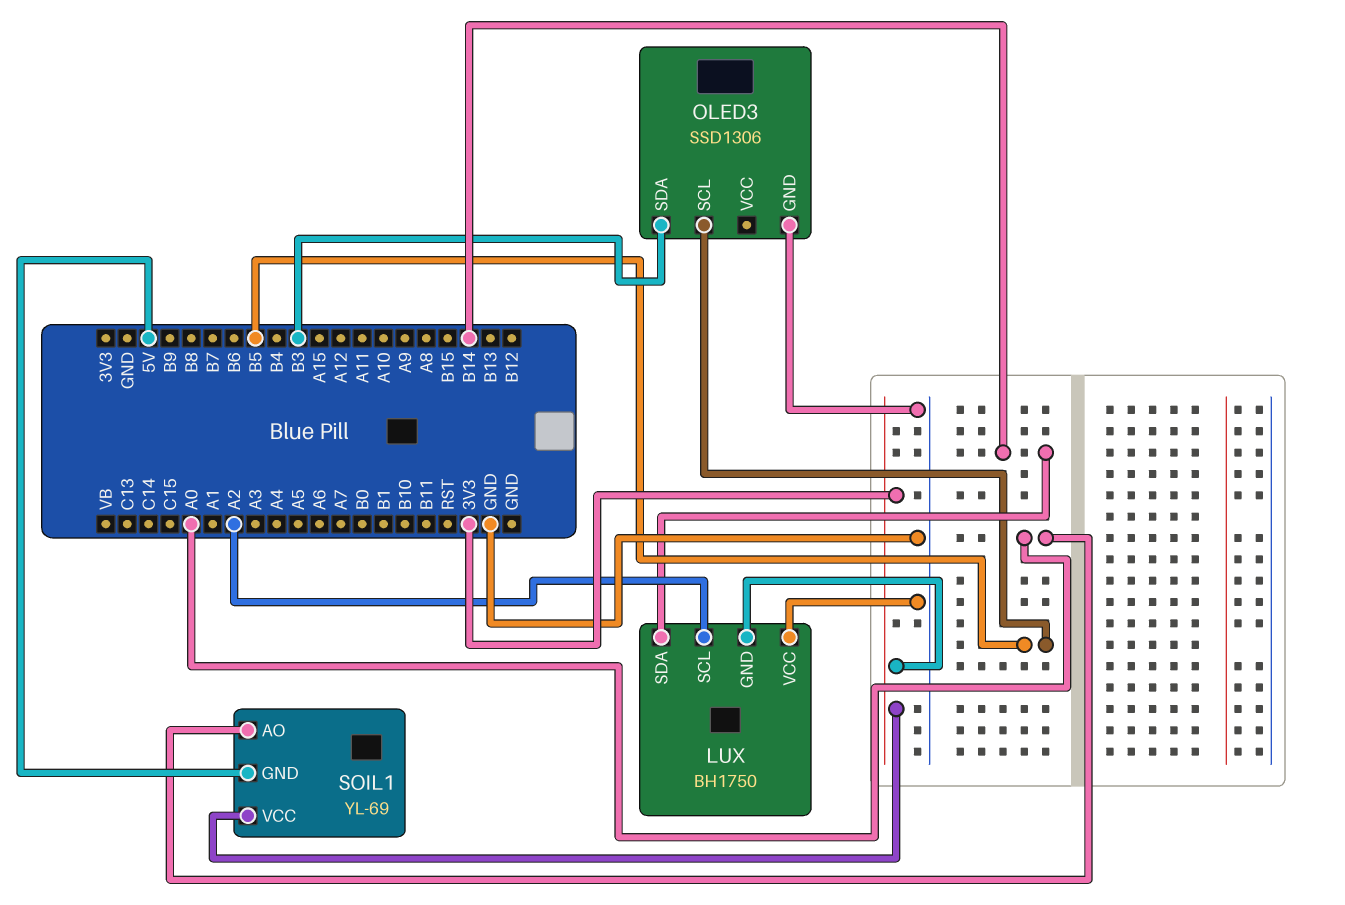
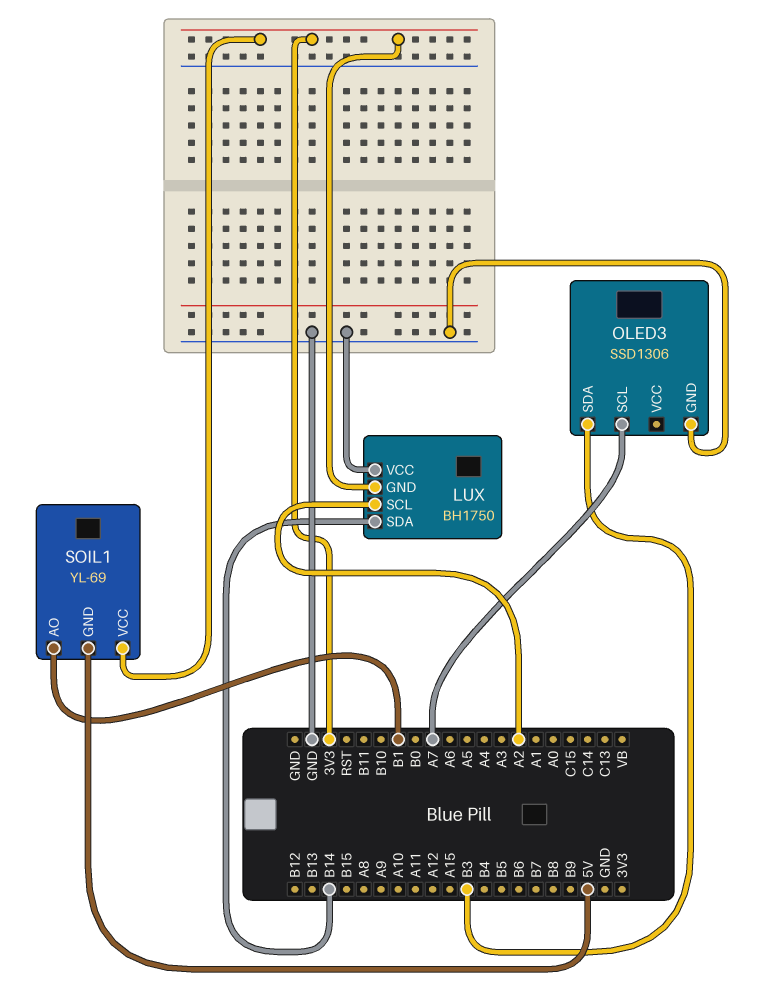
OLED3 pin SCL: B5 -> A7
SOIL1 pin AO: A0 -> B1

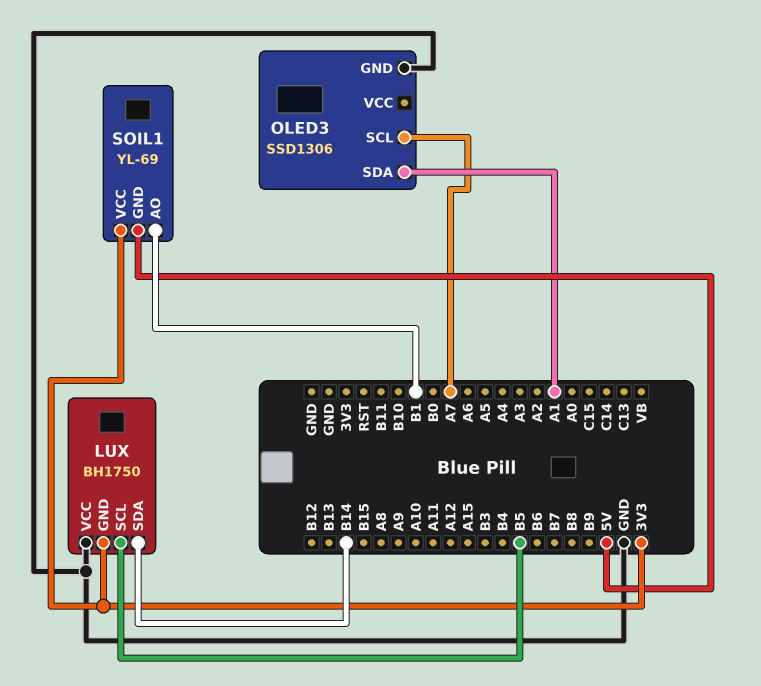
LUX pin SCL: A2 -> B5
OLED3 pin SDA: B3 -> A1

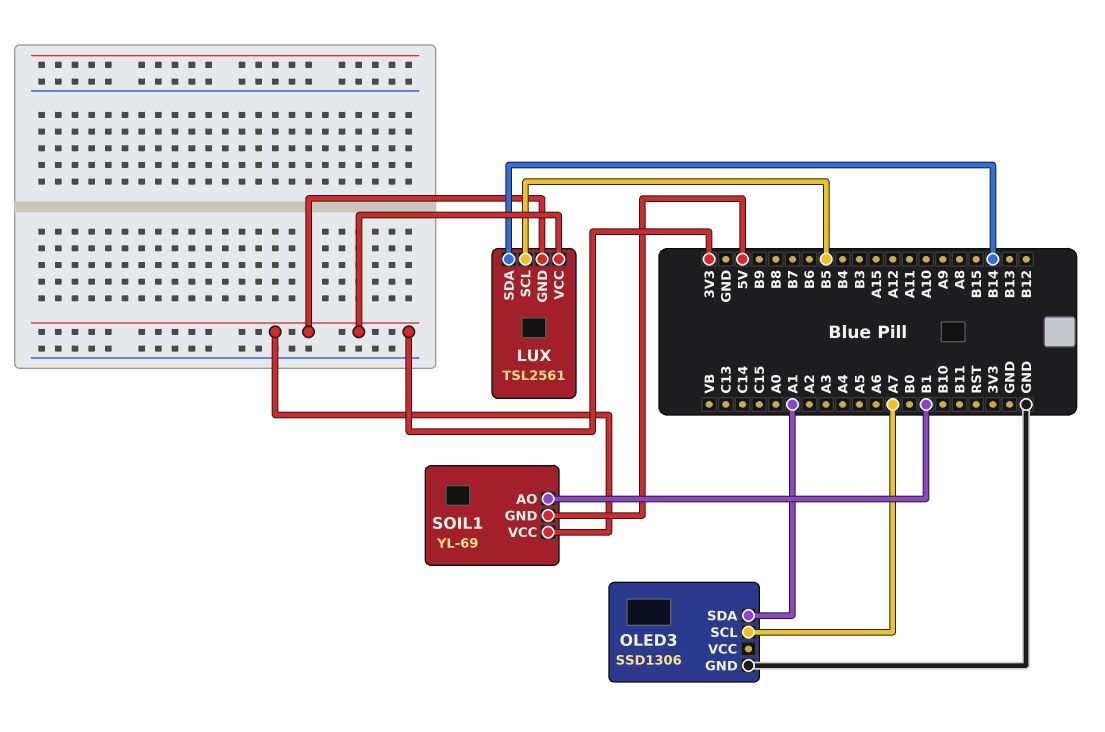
LUX: BH1750 -> TSL2561
LUX pin VCC: GND -> 3V3

